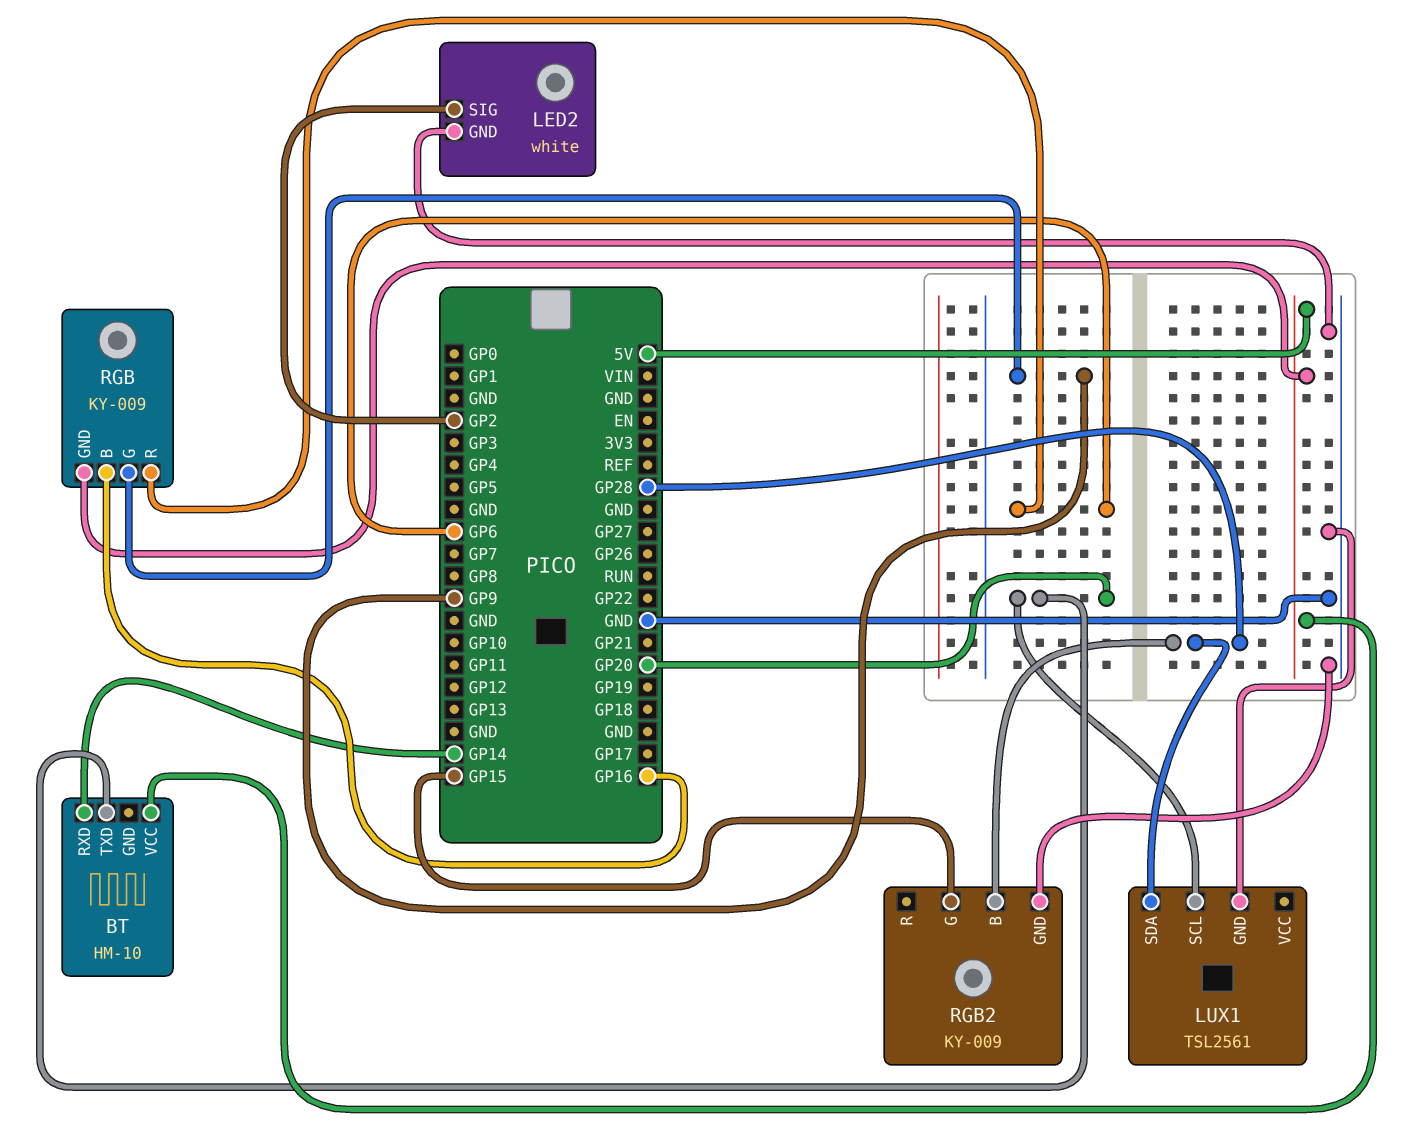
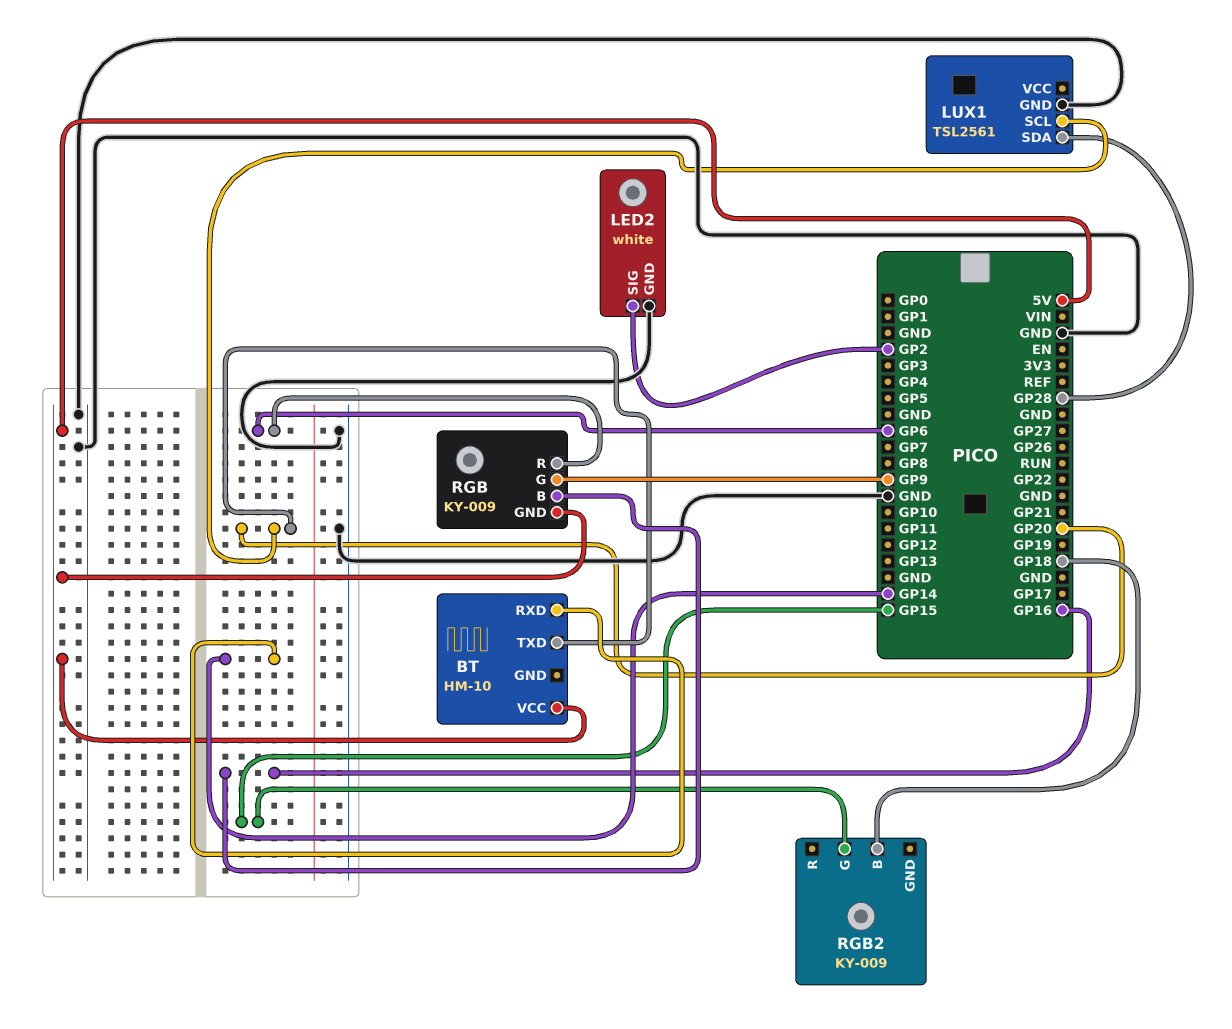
RGB2 pin B: GP28 -> GP18
RGB2 pin GND: GND -> none

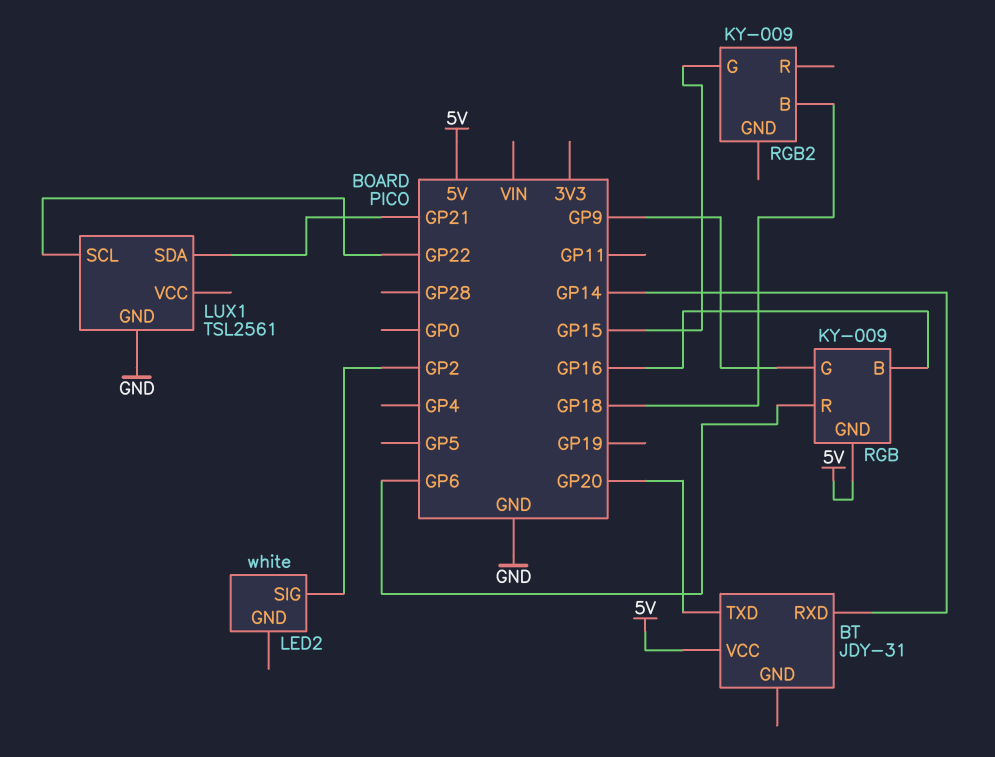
BT: HM-10 -> JDY-31
LED2 pin GND: GND -> none
LUX1 pin SCL: GP20 -> GP22
LUX1 pin SDA: GP28 -> GP21

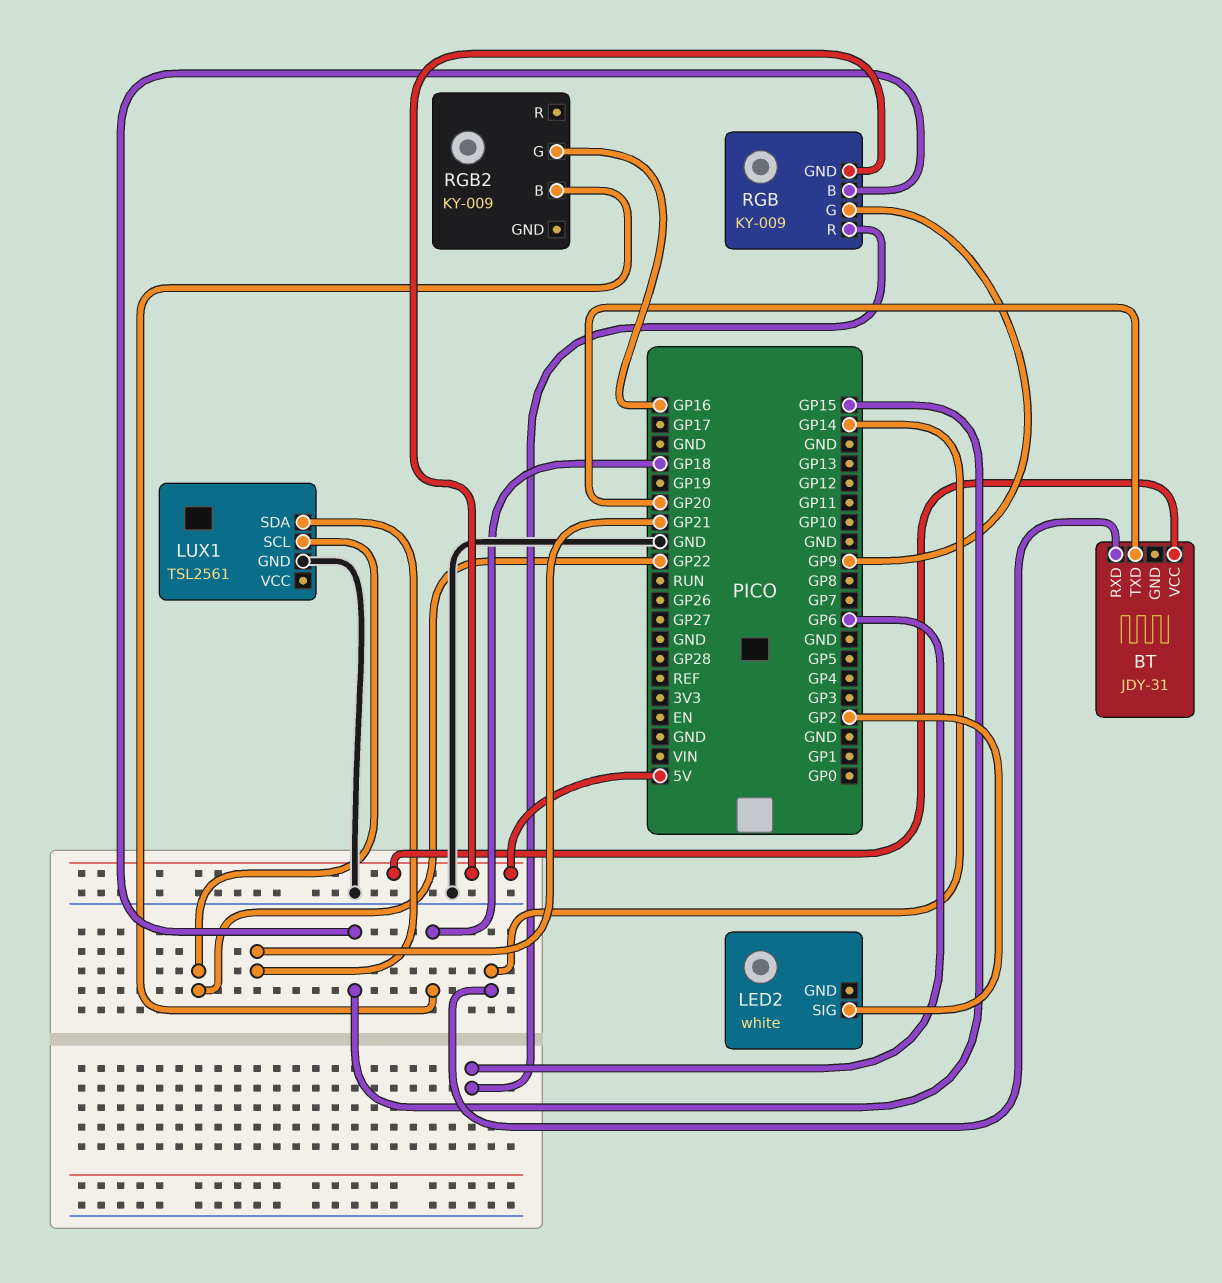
RGB pin B: GP16 -> GP15
RGB2 pin G: GP15 -> GP16

